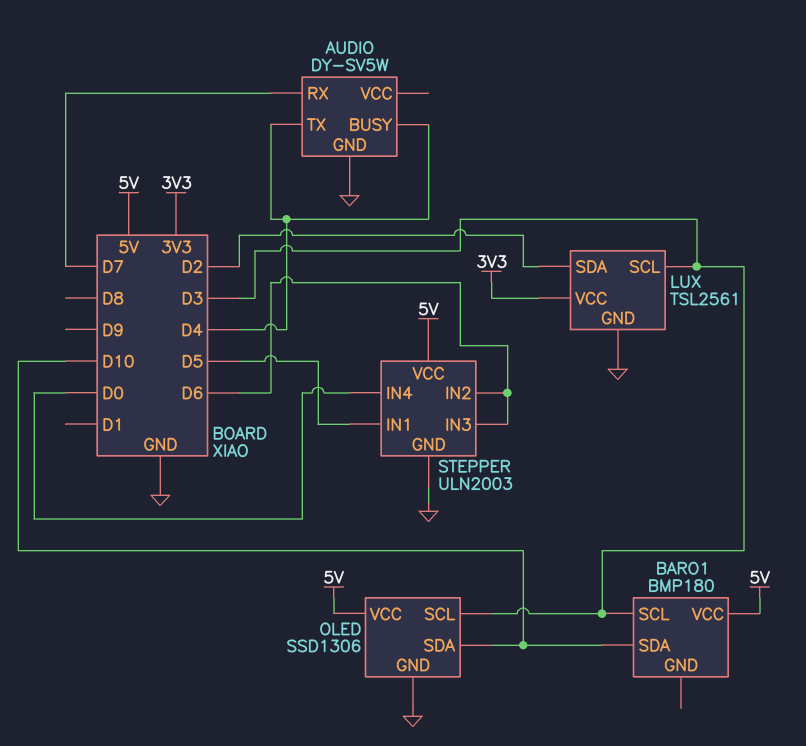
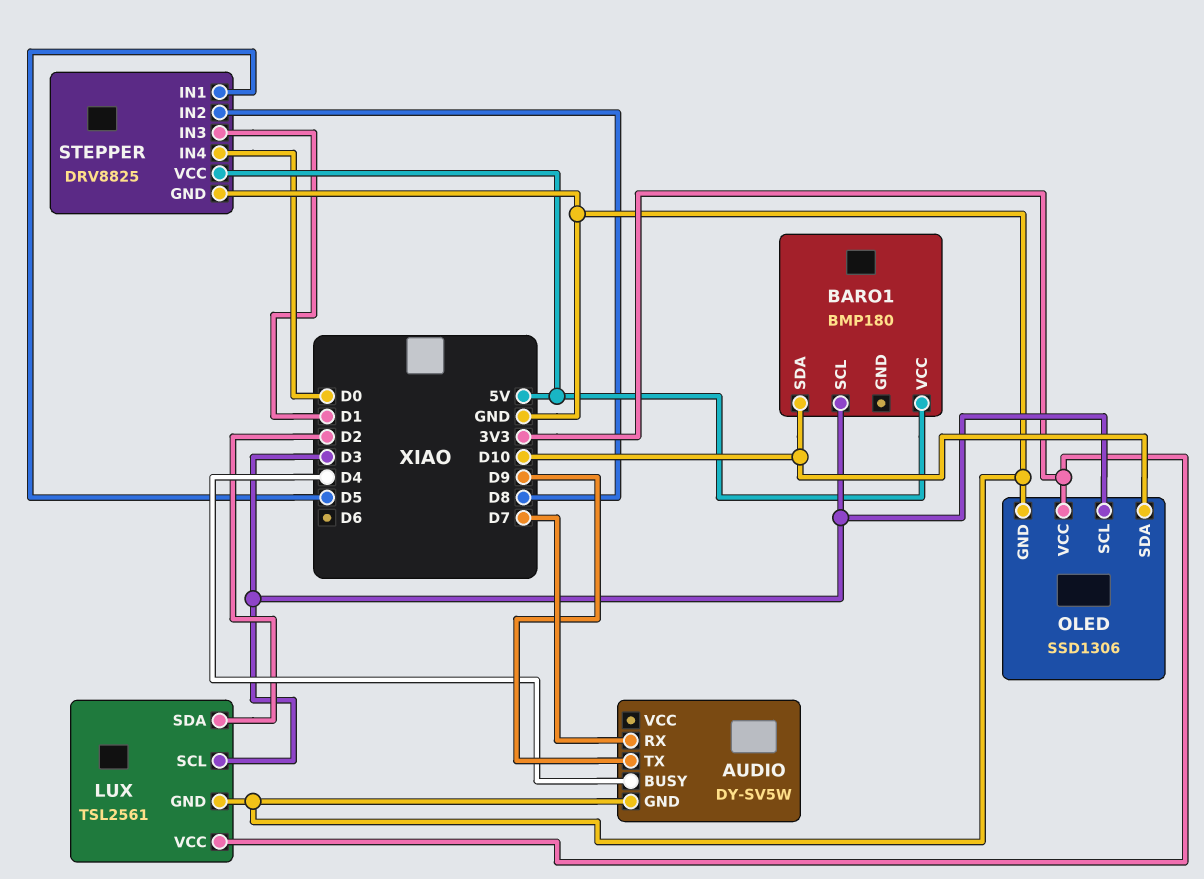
AUDIO pin TX: D4 -> D9
OLED pin VCC: 5V -> 3V3
STEPPER: ULN2003 -> DRV8825
STEPPER pin IN2: D6 -> D8
STEPPER pin IN3: D6 -> D1

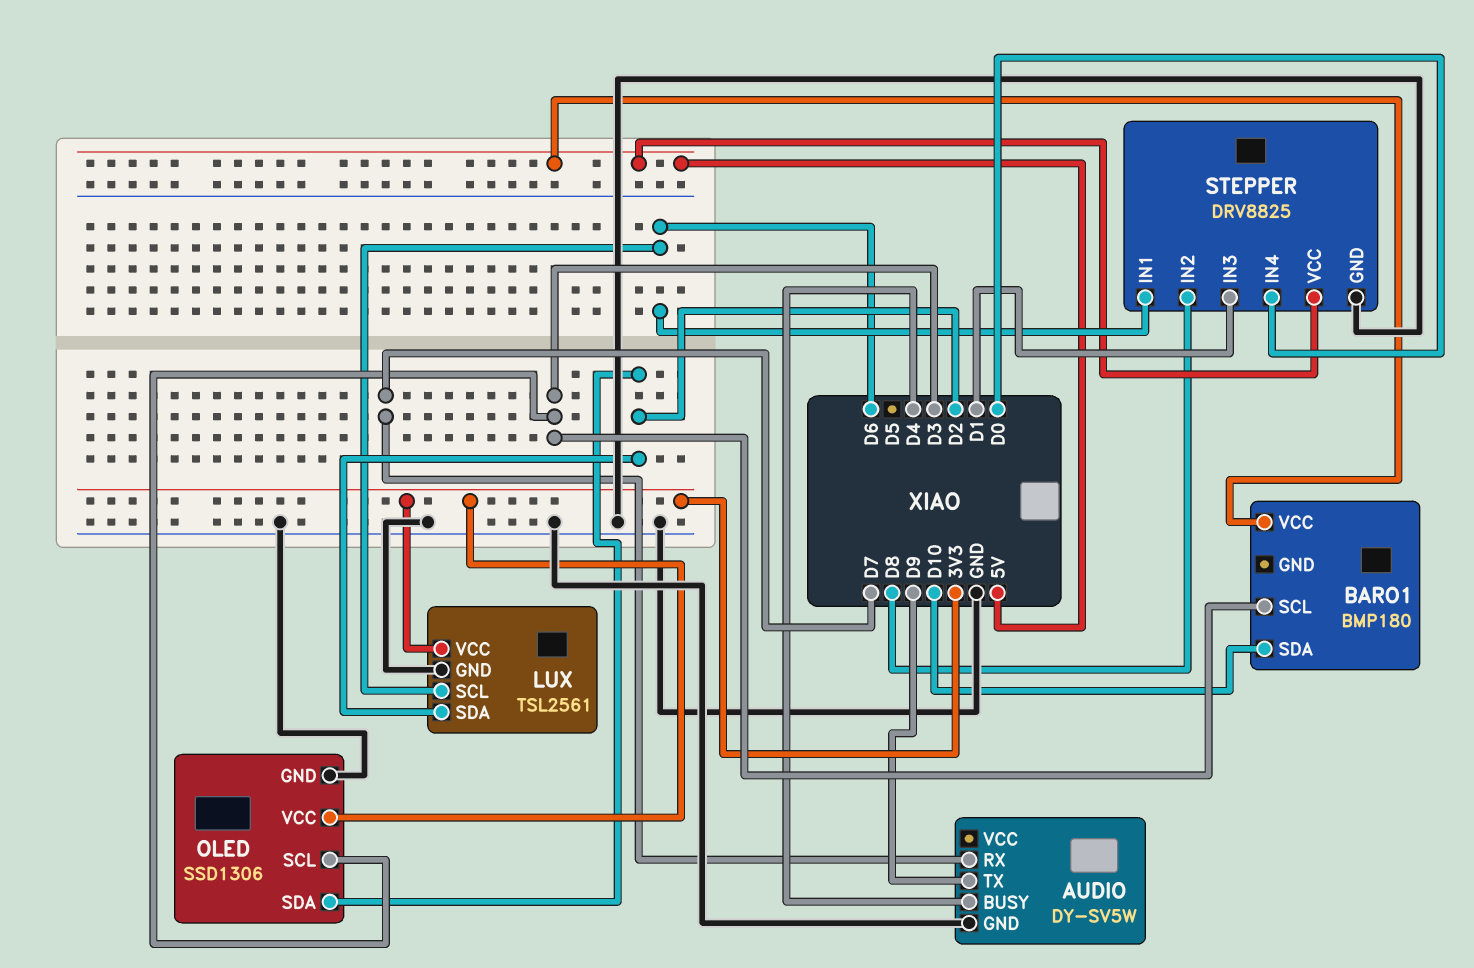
LUX pin SCL: D3 -> D6
OLED pin SDA: D10 -> D2
STEPPER pin IN1: D5 -> D6

